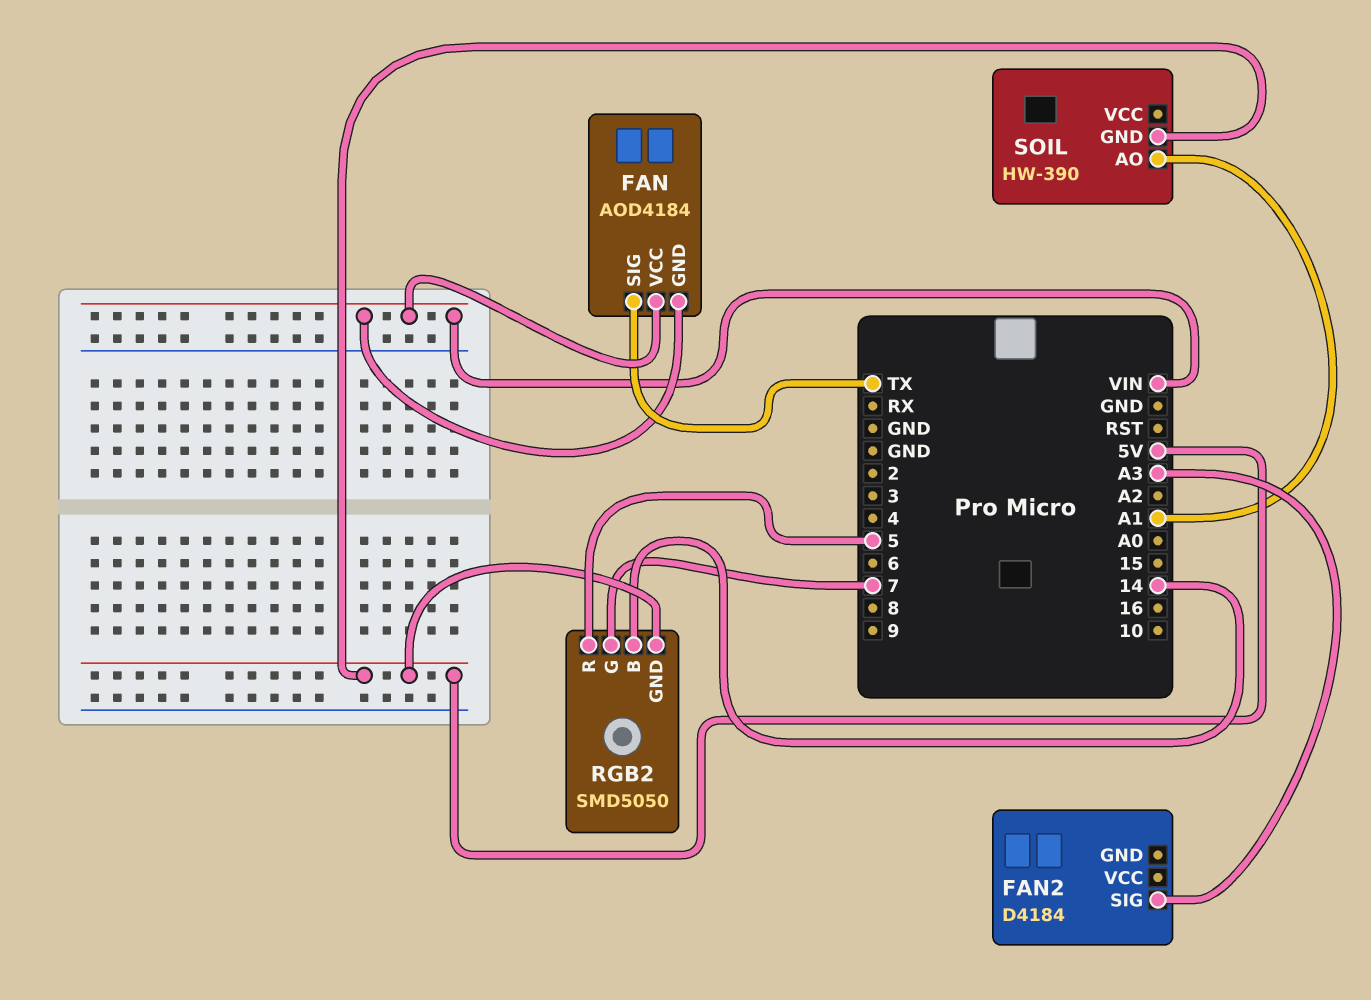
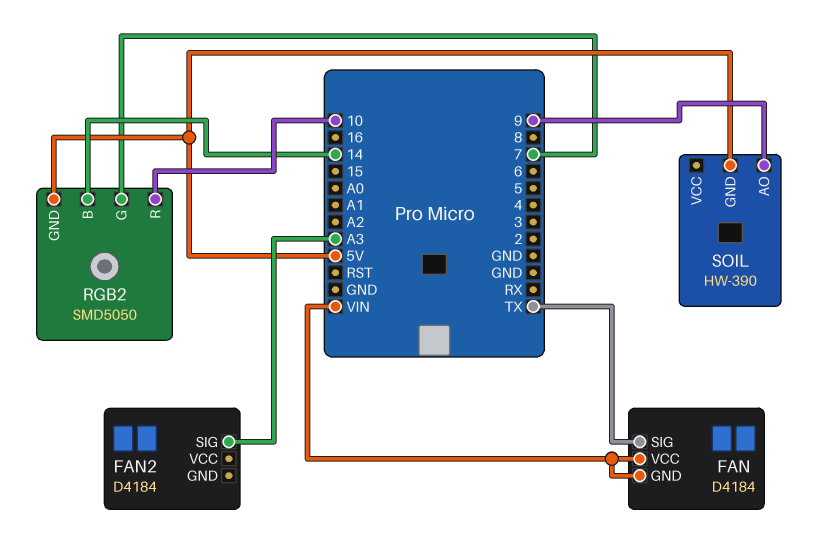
FAN: AOD4184 -> D4184
RGB2 pin R: 5 -> 10
SOIL pin AO: A1 -> 9

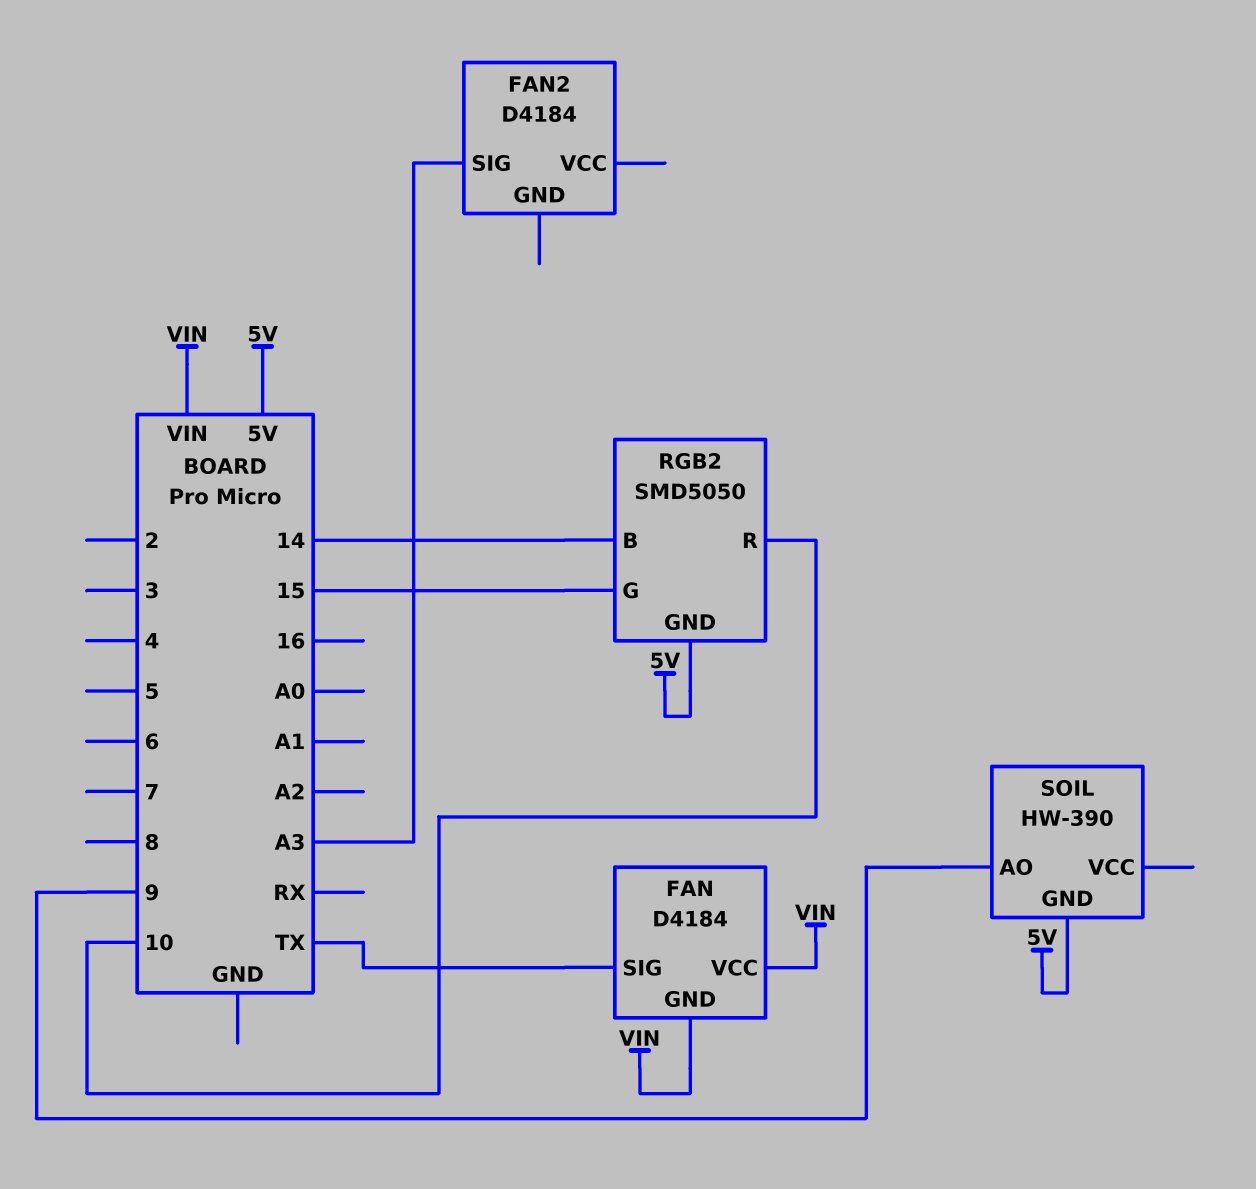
RGB2 pin G: 7 -> 15

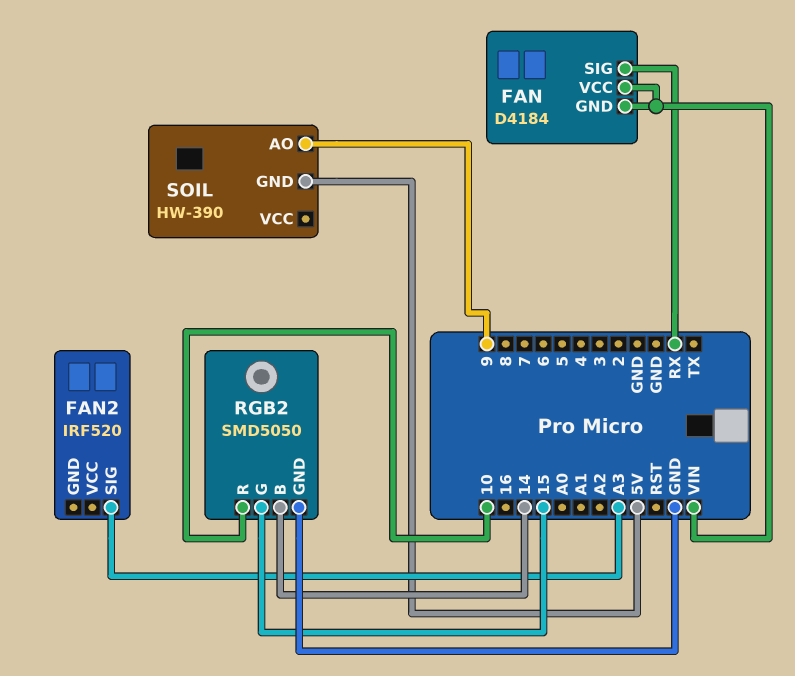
FAN pin SIG: TX -> RX
FAN2: D4184 -> IRF520
RGB2 pin GND: 5V -> GND

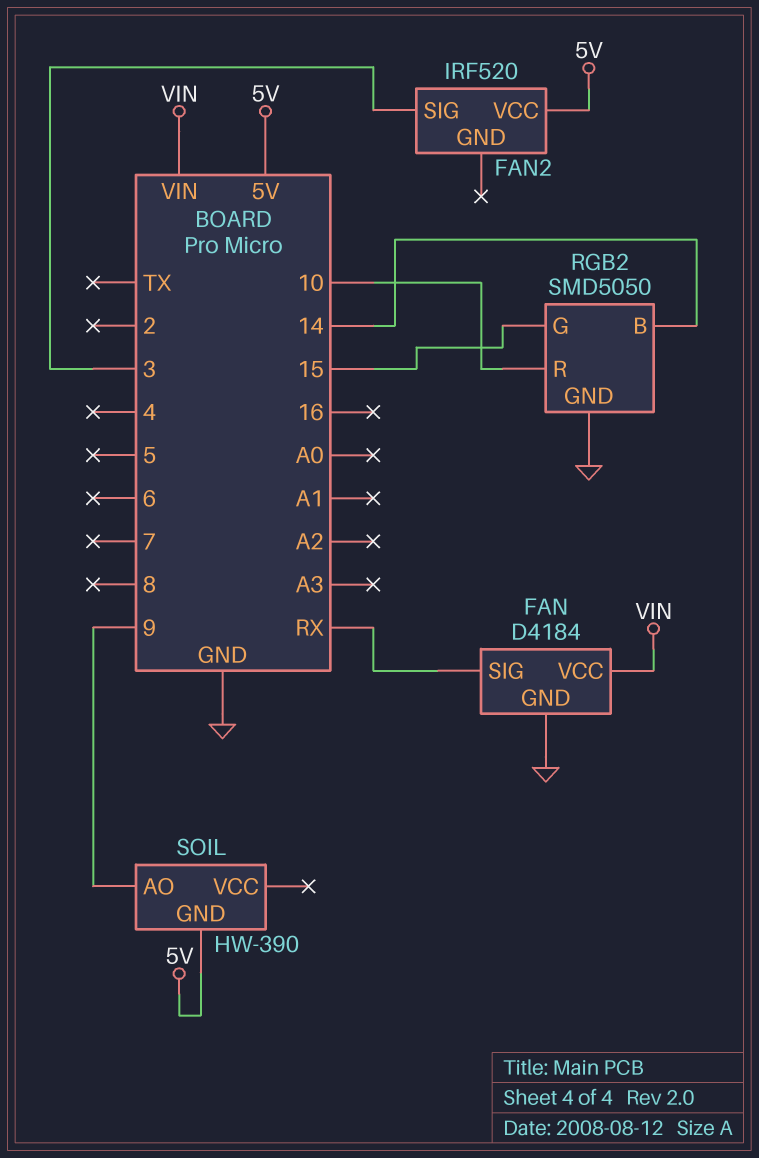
FAN pin GND: VIN -> GND
FAN2 pin SIG: A3 -> 3
FAN2 pin VCC: none -> 5V

